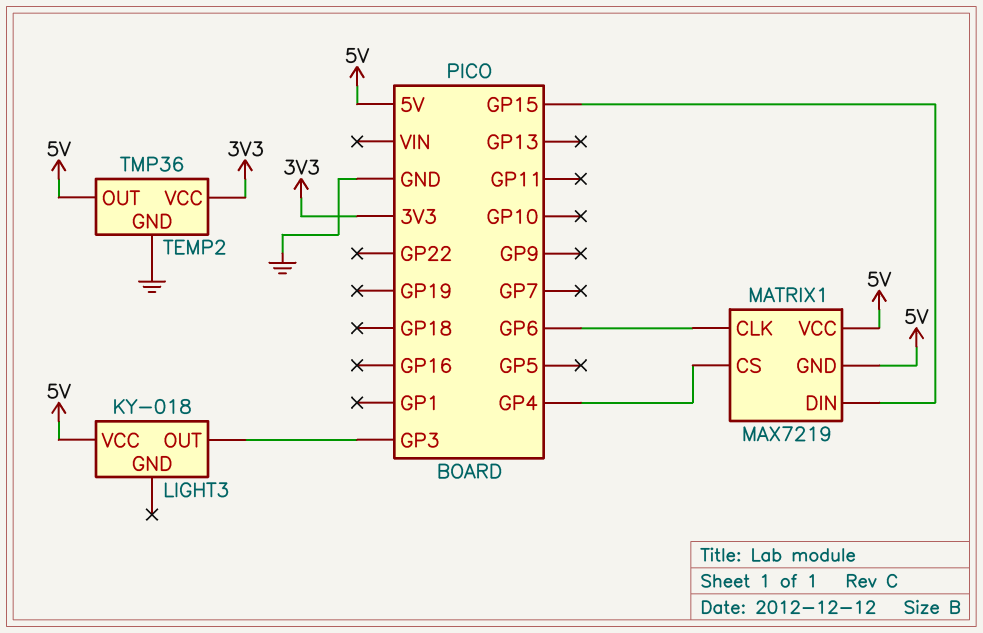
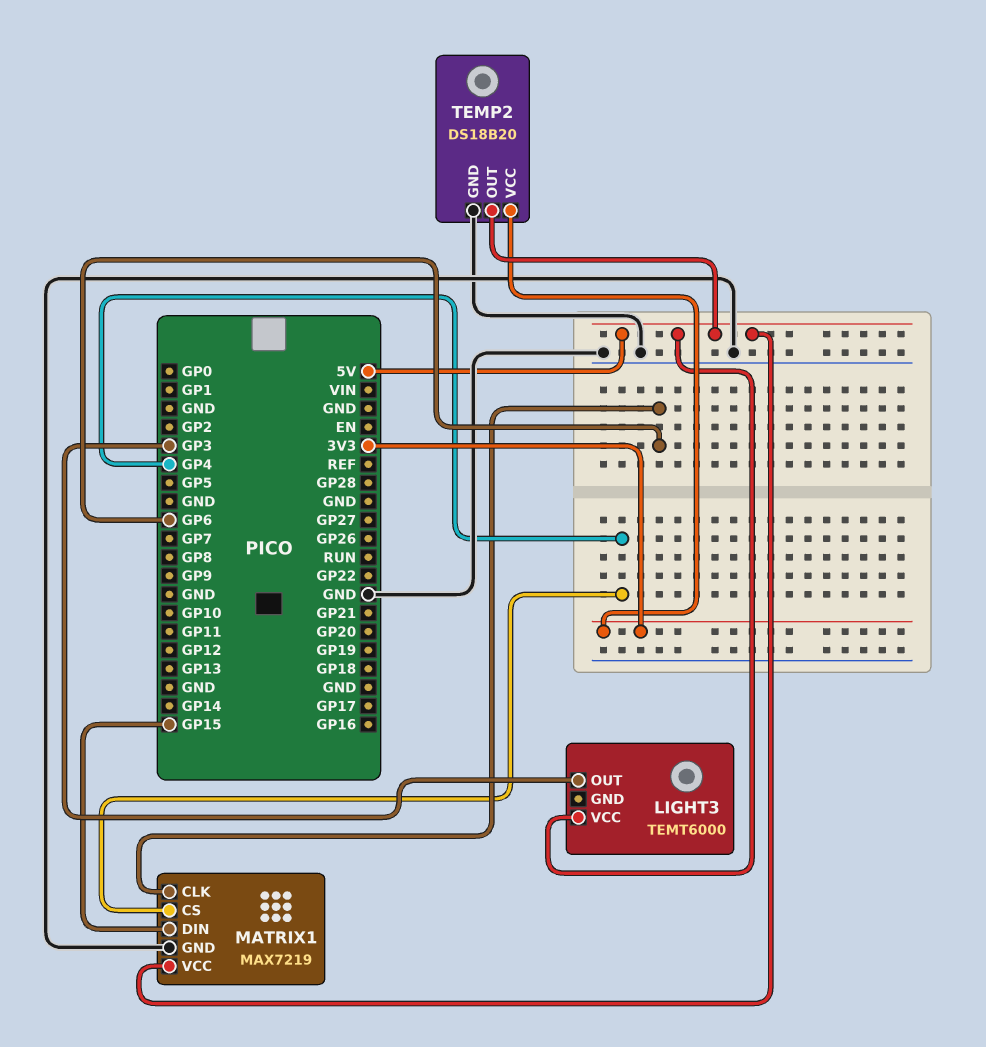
LIGHT3: KY-018 -> TEMT6000
MATRIX1 pin GND: 5V -> GND
TEMP2: TMP36 -> DS18B20

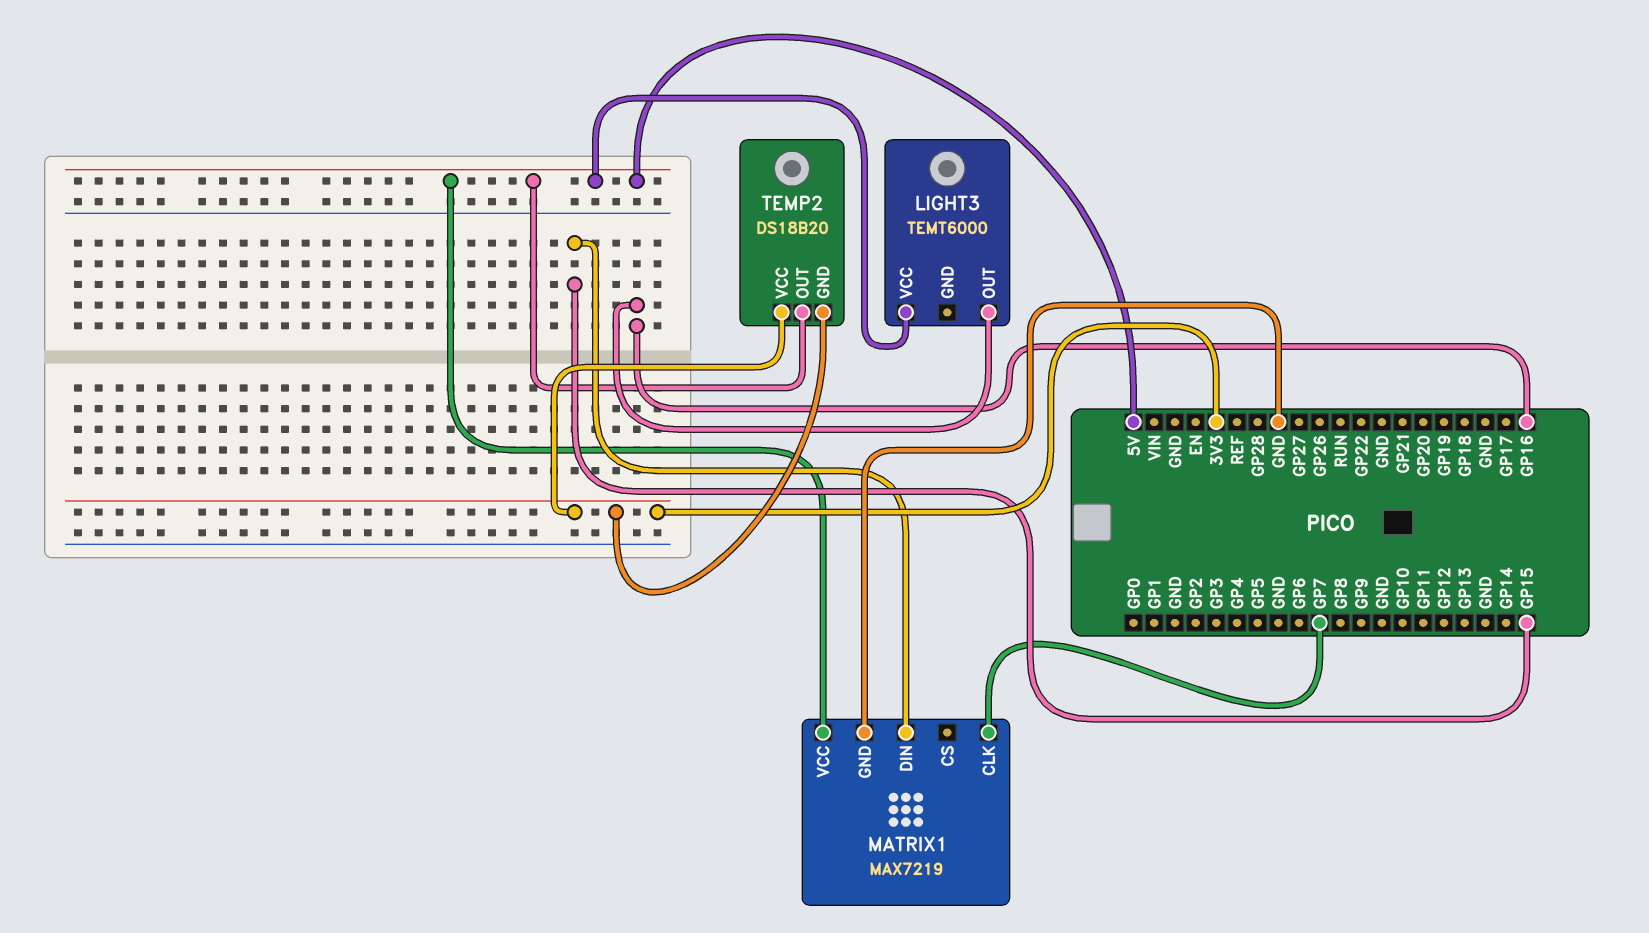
LIGHT3 pin OUT: GP3 -> GP16
MATRIX1 pin CLK: GP6 -> GP7
MATRIX1 pin CS: GP4 -> none
TEMP2 pin GND: GND -> 3V3

